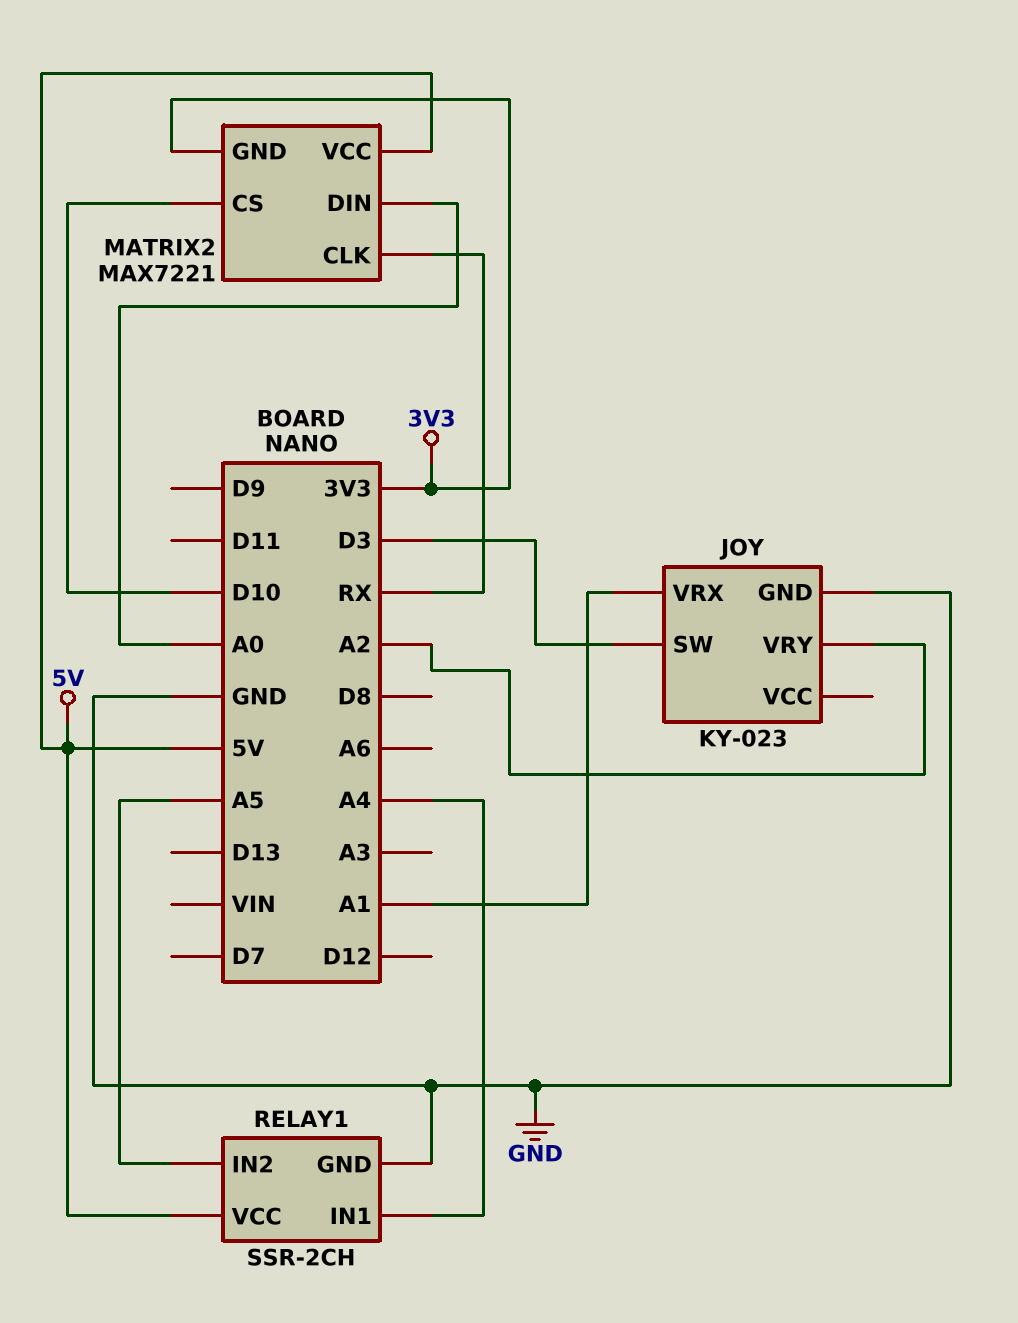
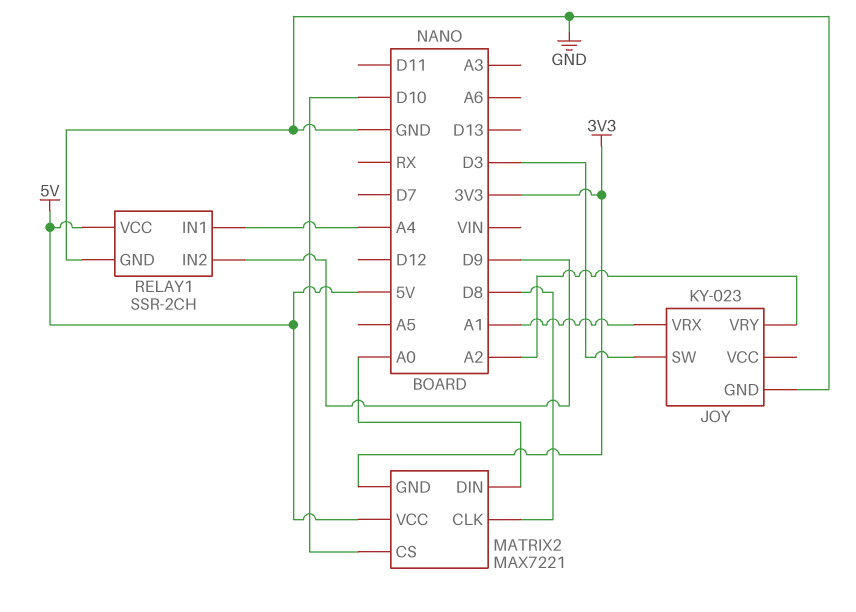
MATRIX2 pin CLK: RX -> D8
RELAY1 pin IN2: A5 -> D9

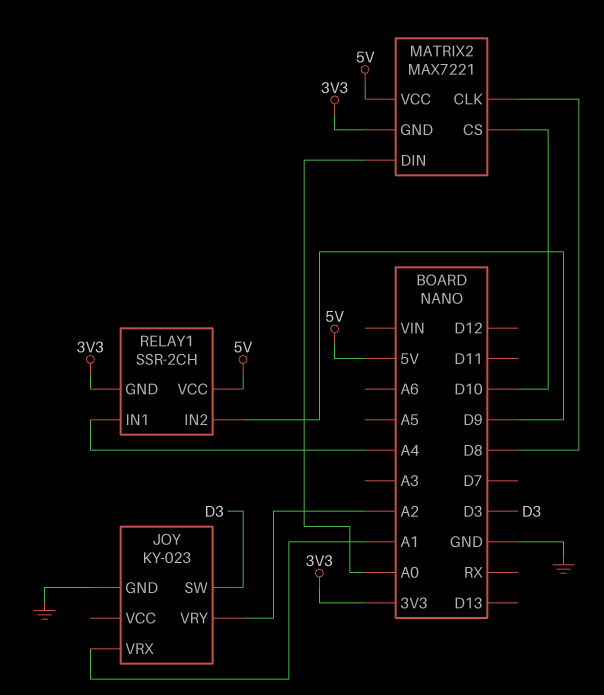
RELAY1 pin GND: GND -> 3V3

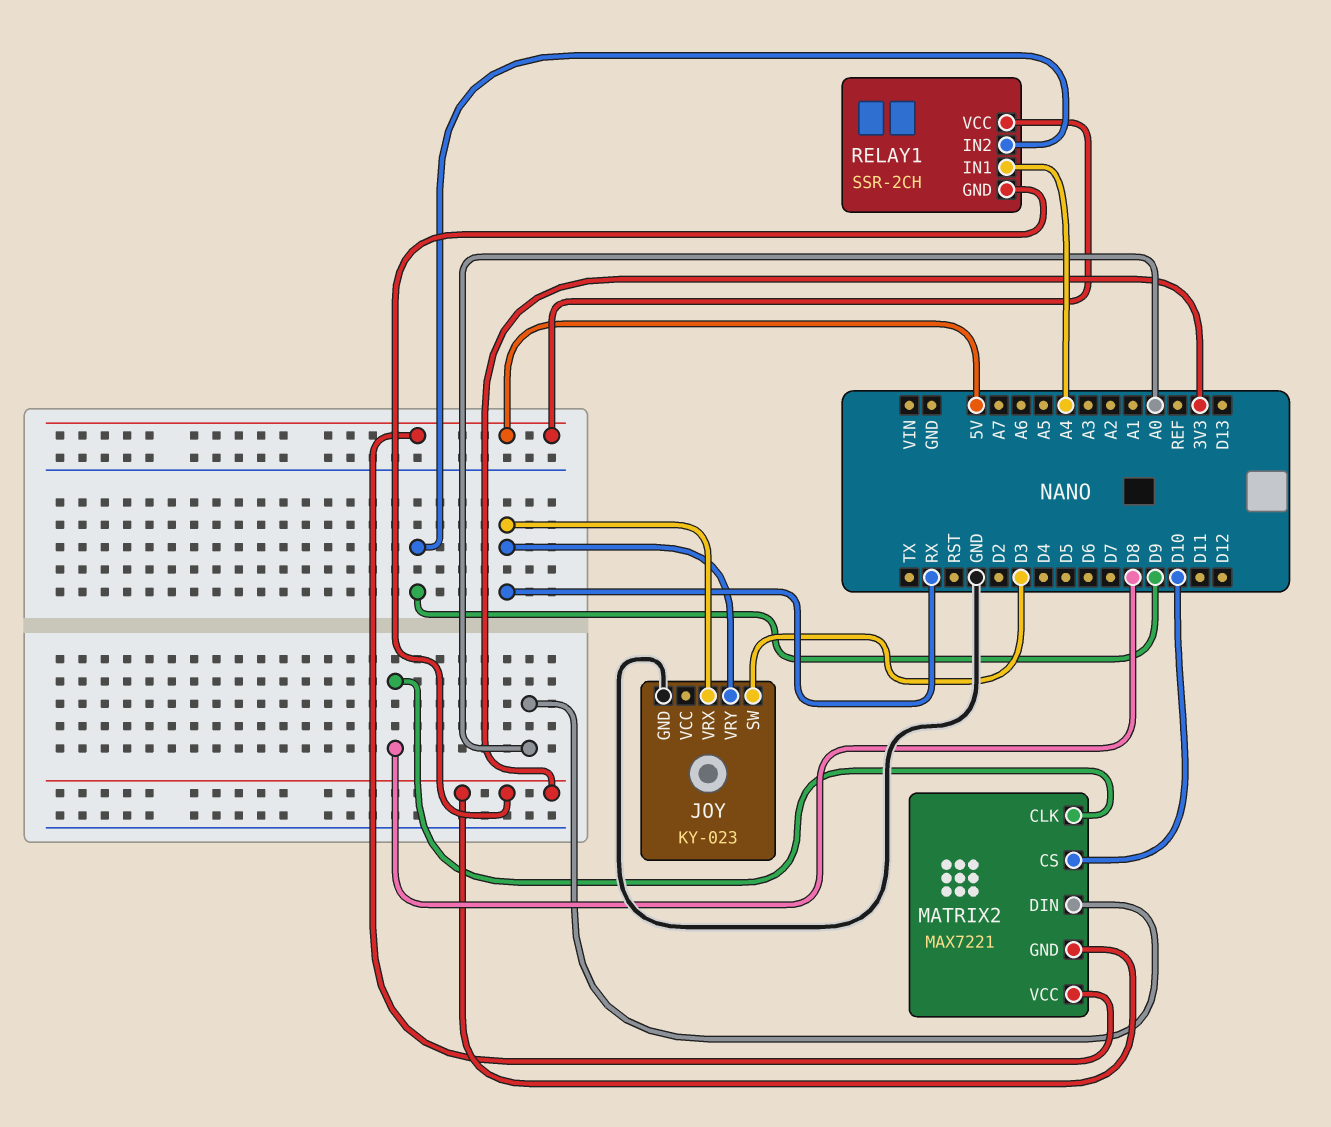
JOY pin VRX: A1 -> RX
JOY pin VRY: A2 -> RX

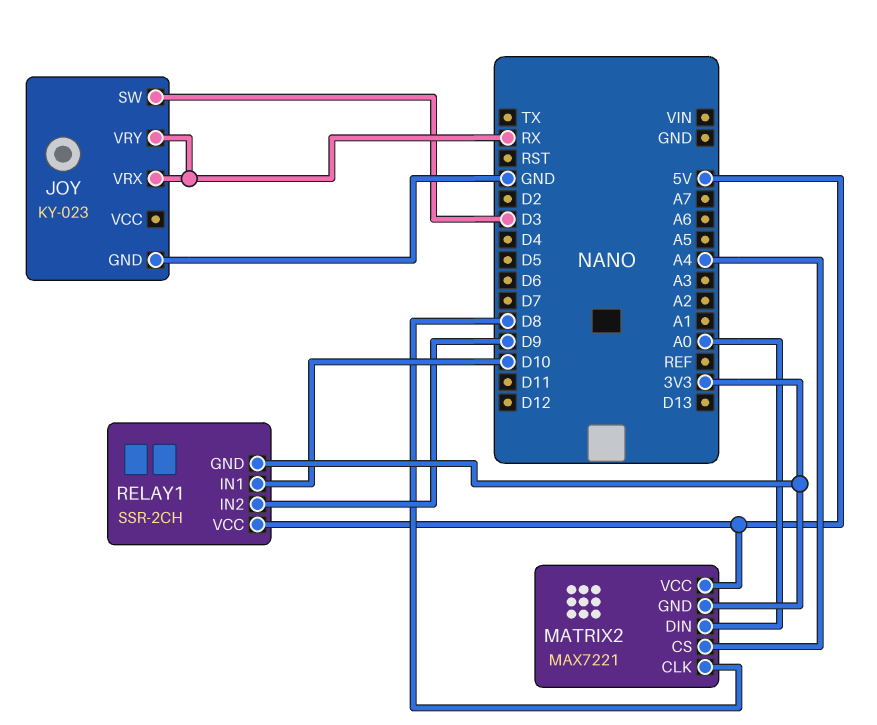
MATRIX2 pin CS: D10 -> A4
RELAY1 pin IN1: A4 -> D10

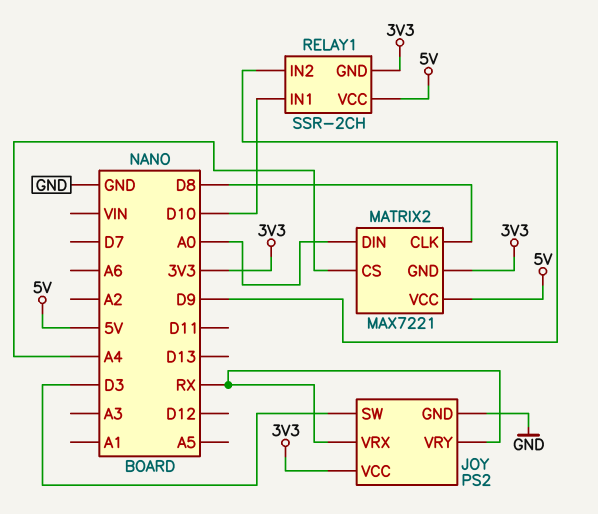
JOY: KY-023 -> PS2
JOY pin VCC: none -> 3V3

